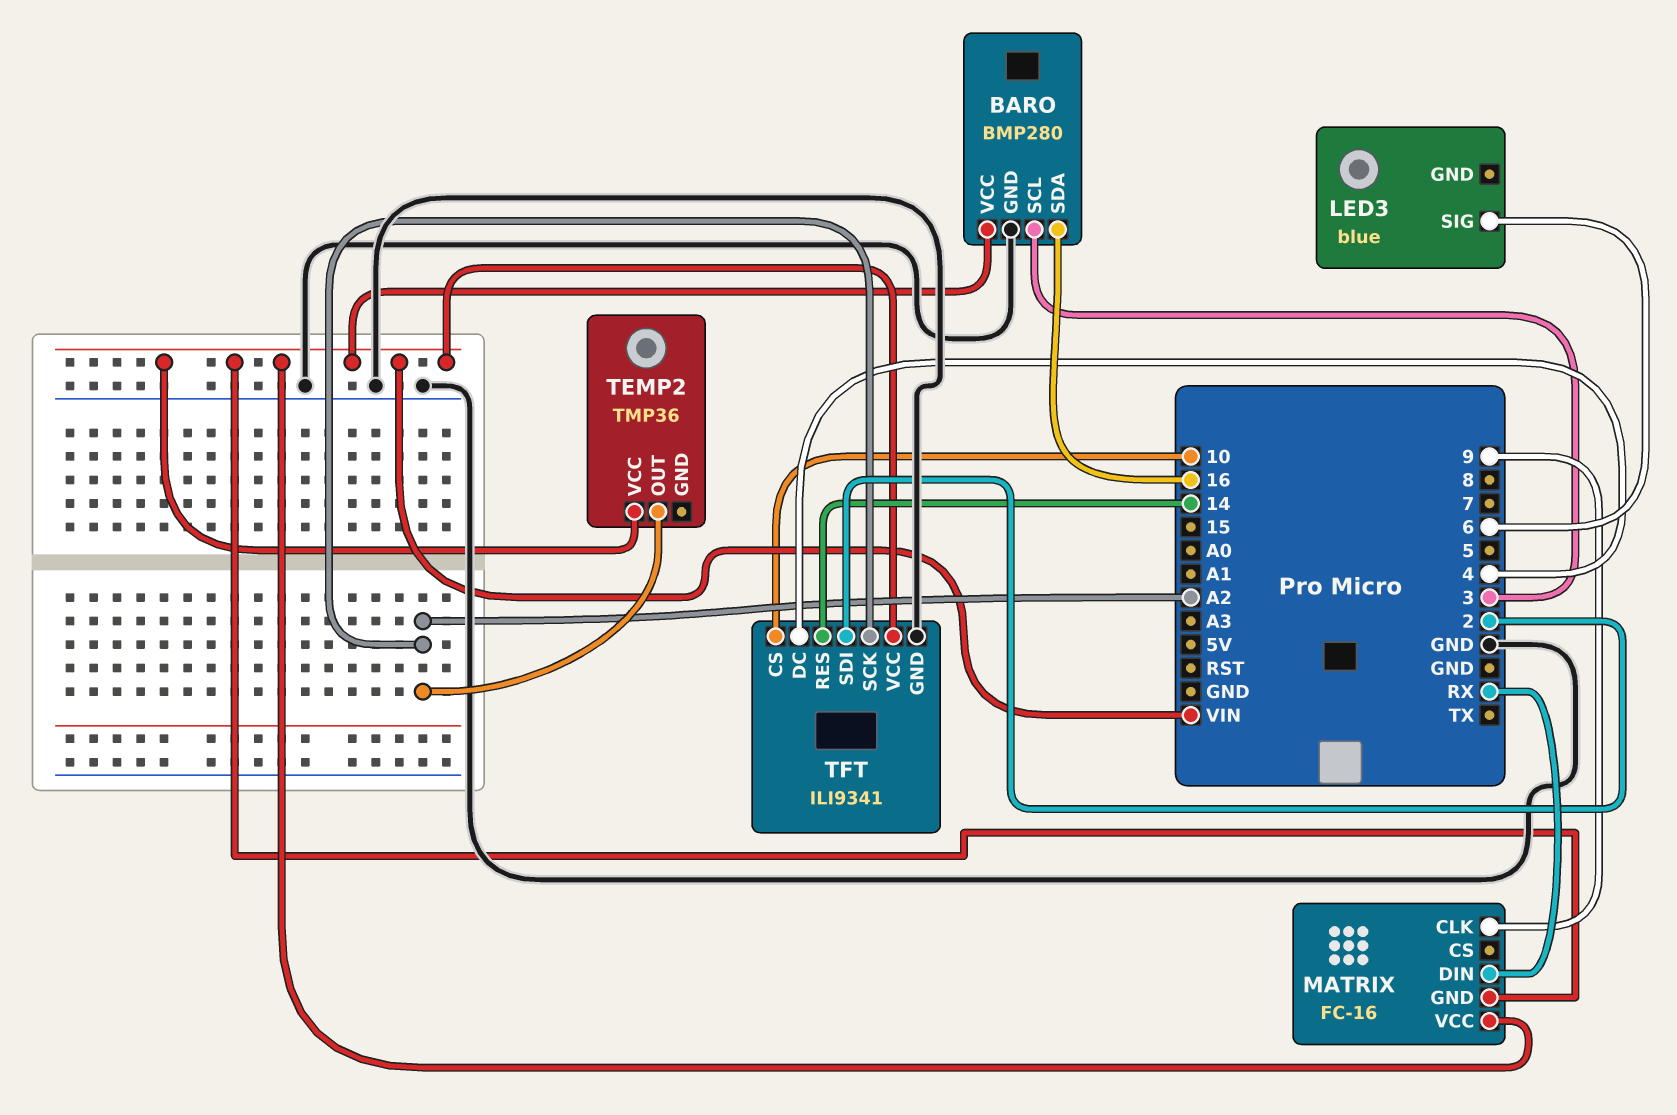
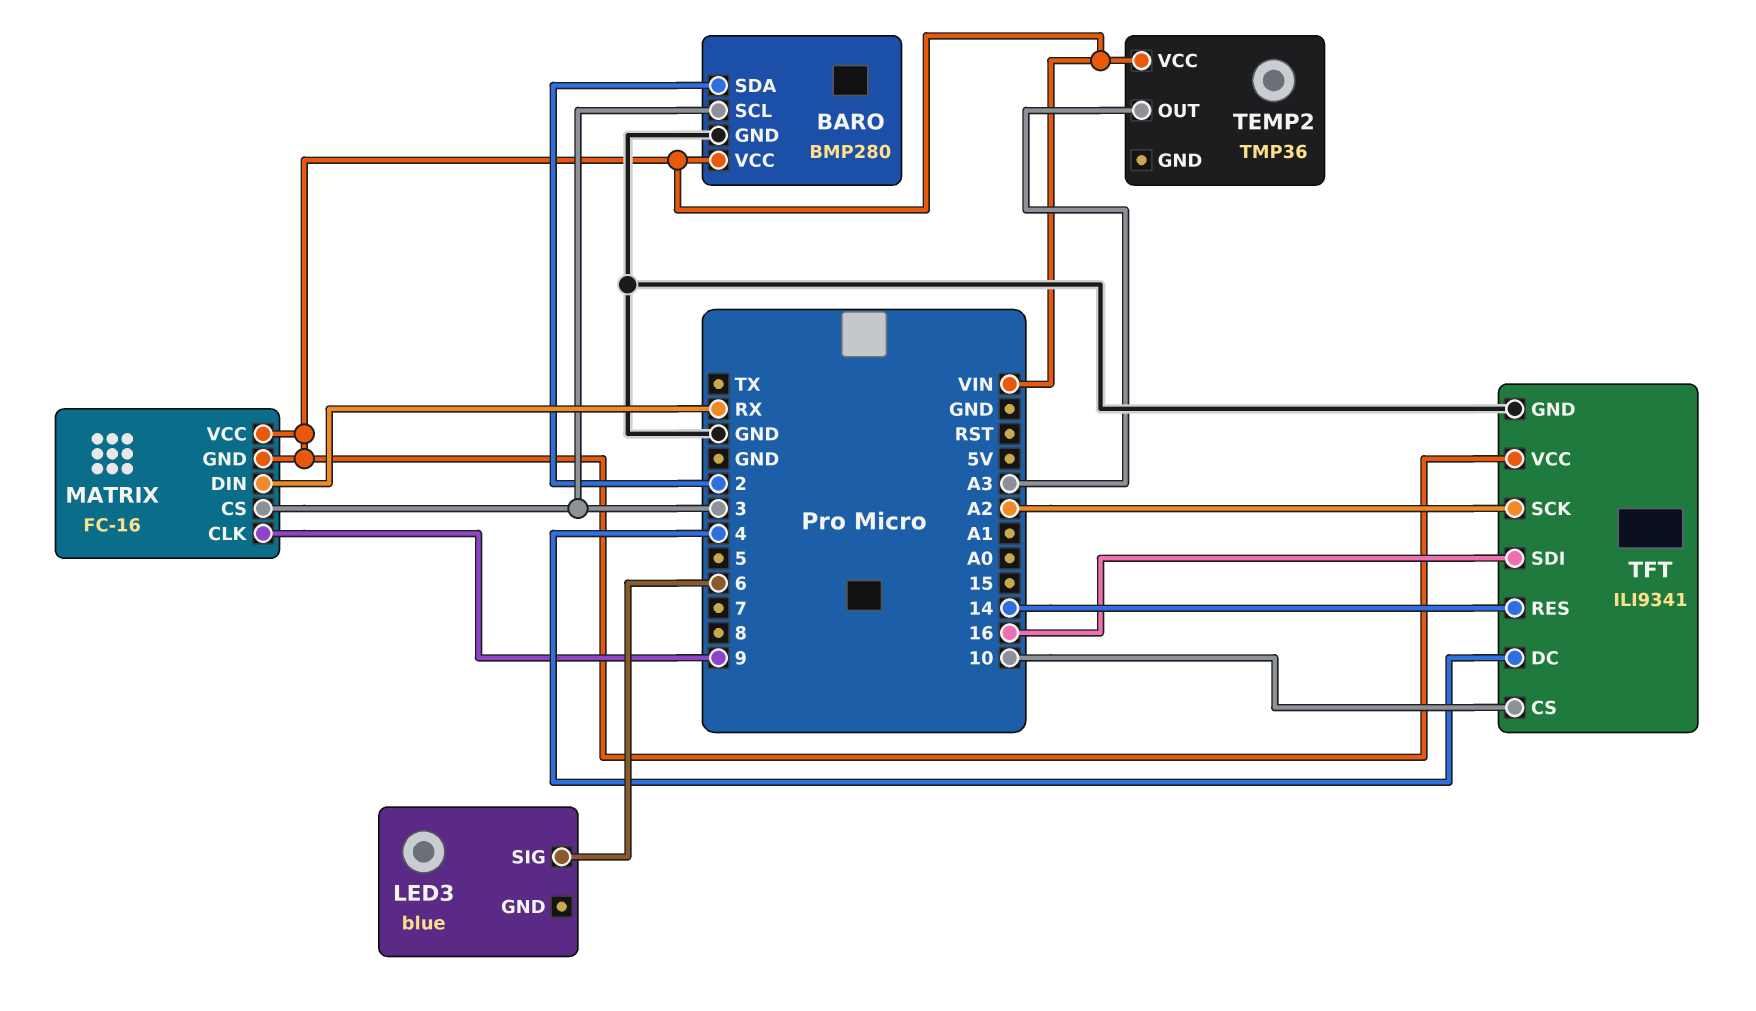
BARO pin SDA: 16 -> 2
MATRIX pin CS: none -> 3
TEMP2 pin OUT: A2 -> A3
TFT pin SDI: 2 -> 16

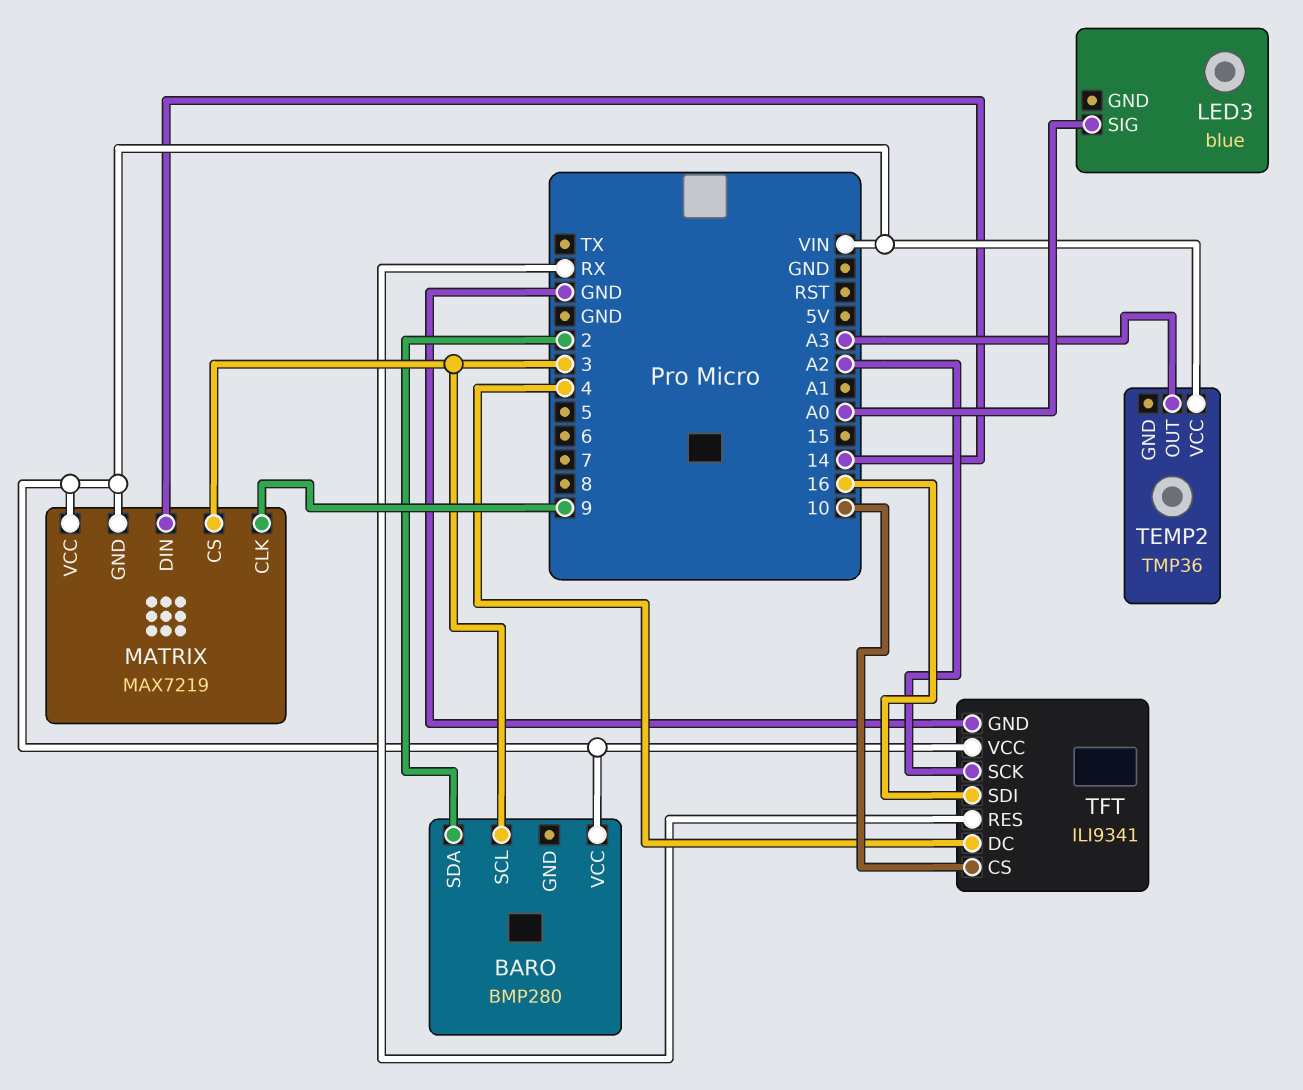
BARO pin GND: GND -> none
LED3 pin SIG: 6 -> A0
MATRIX: FC-16 -> MAX7219
MATRIX pin DIN: RX -> 14
TFT pin RES: 14 -> RX

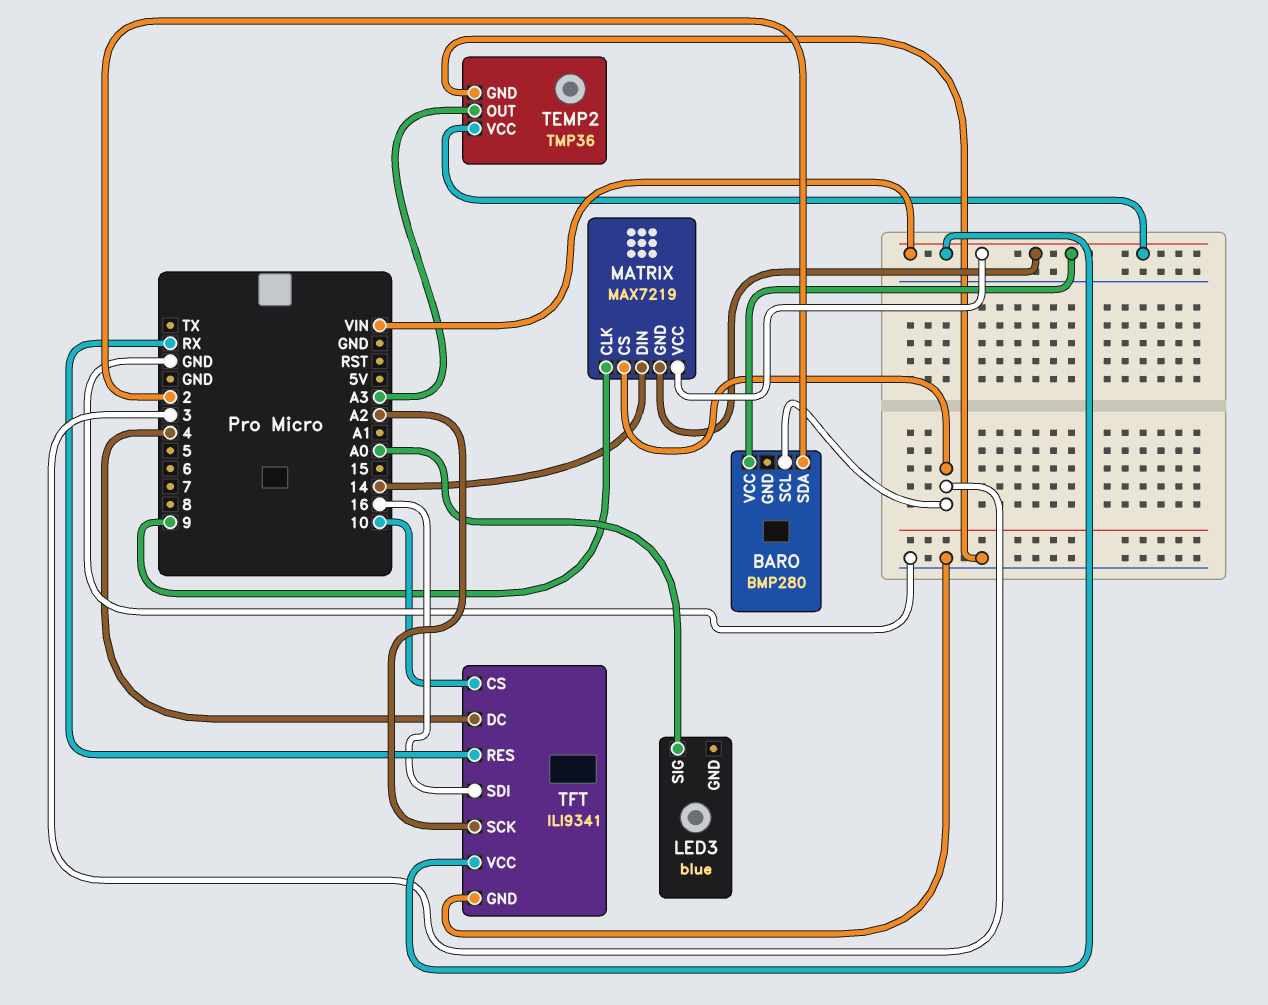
TEMP2 pin GND: none -> GND

